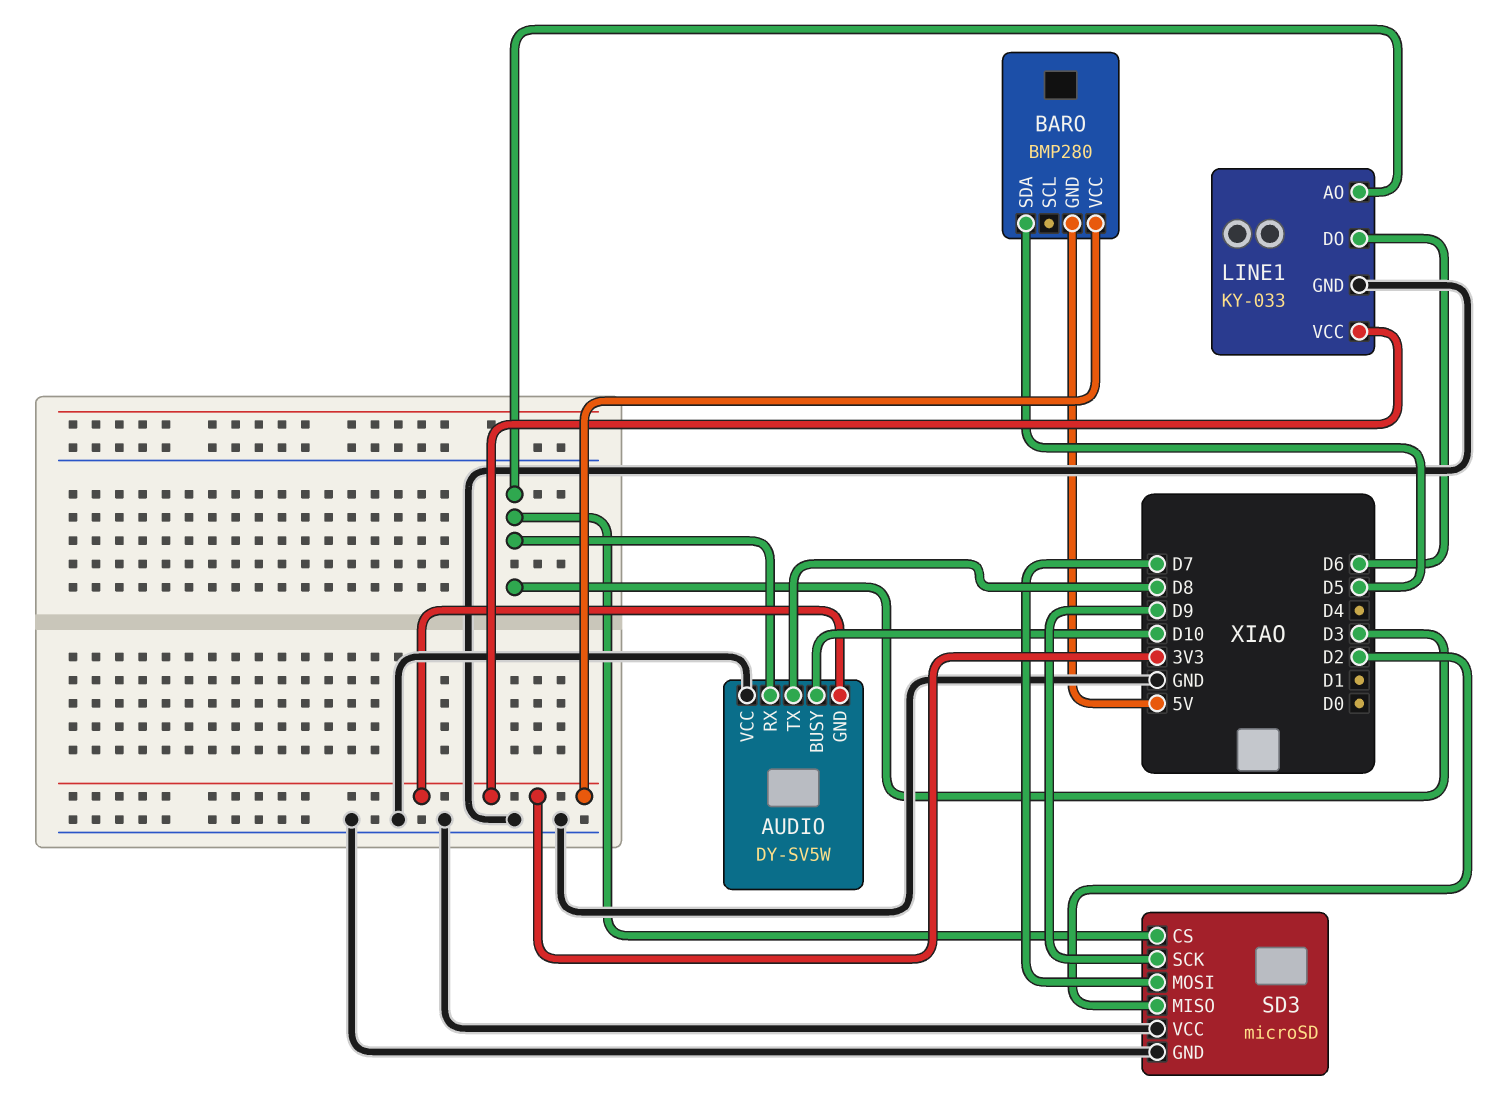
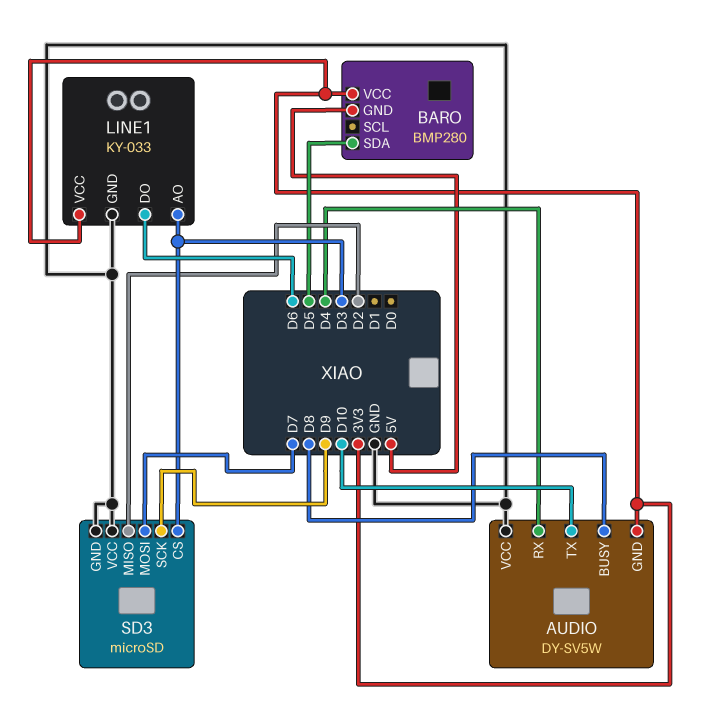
AUDIO pin BUSY: D10 -> D8
AUDIO pin RX: D3 -> D4
AUDIO pin TX: D8 -> D10

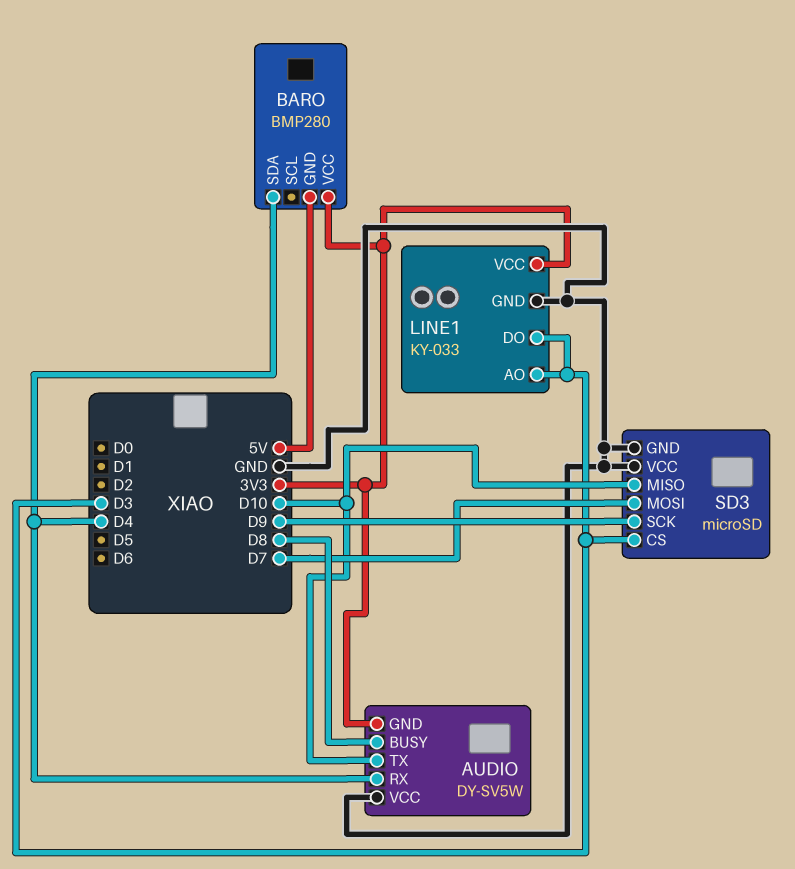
BARO pin SDA: D5 -> D4
LINE1 pin DO: D6 -> D3
SD3 pin MISO: D2 -> D10

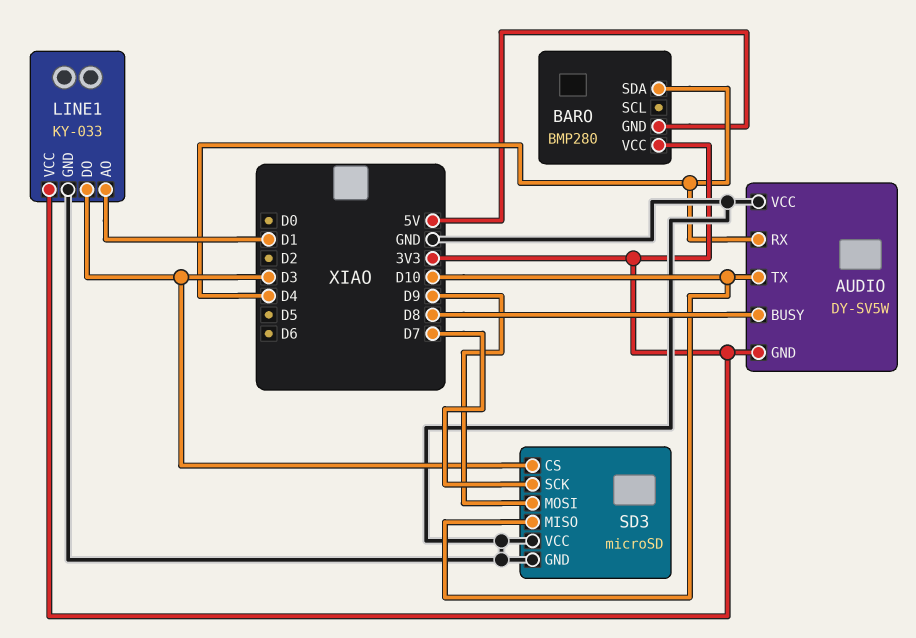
LINE1 pin AO: D3 -> D1
SD3 pin MOSI: D7 -> D9
SD3 pin SCK: D9 -> D7

